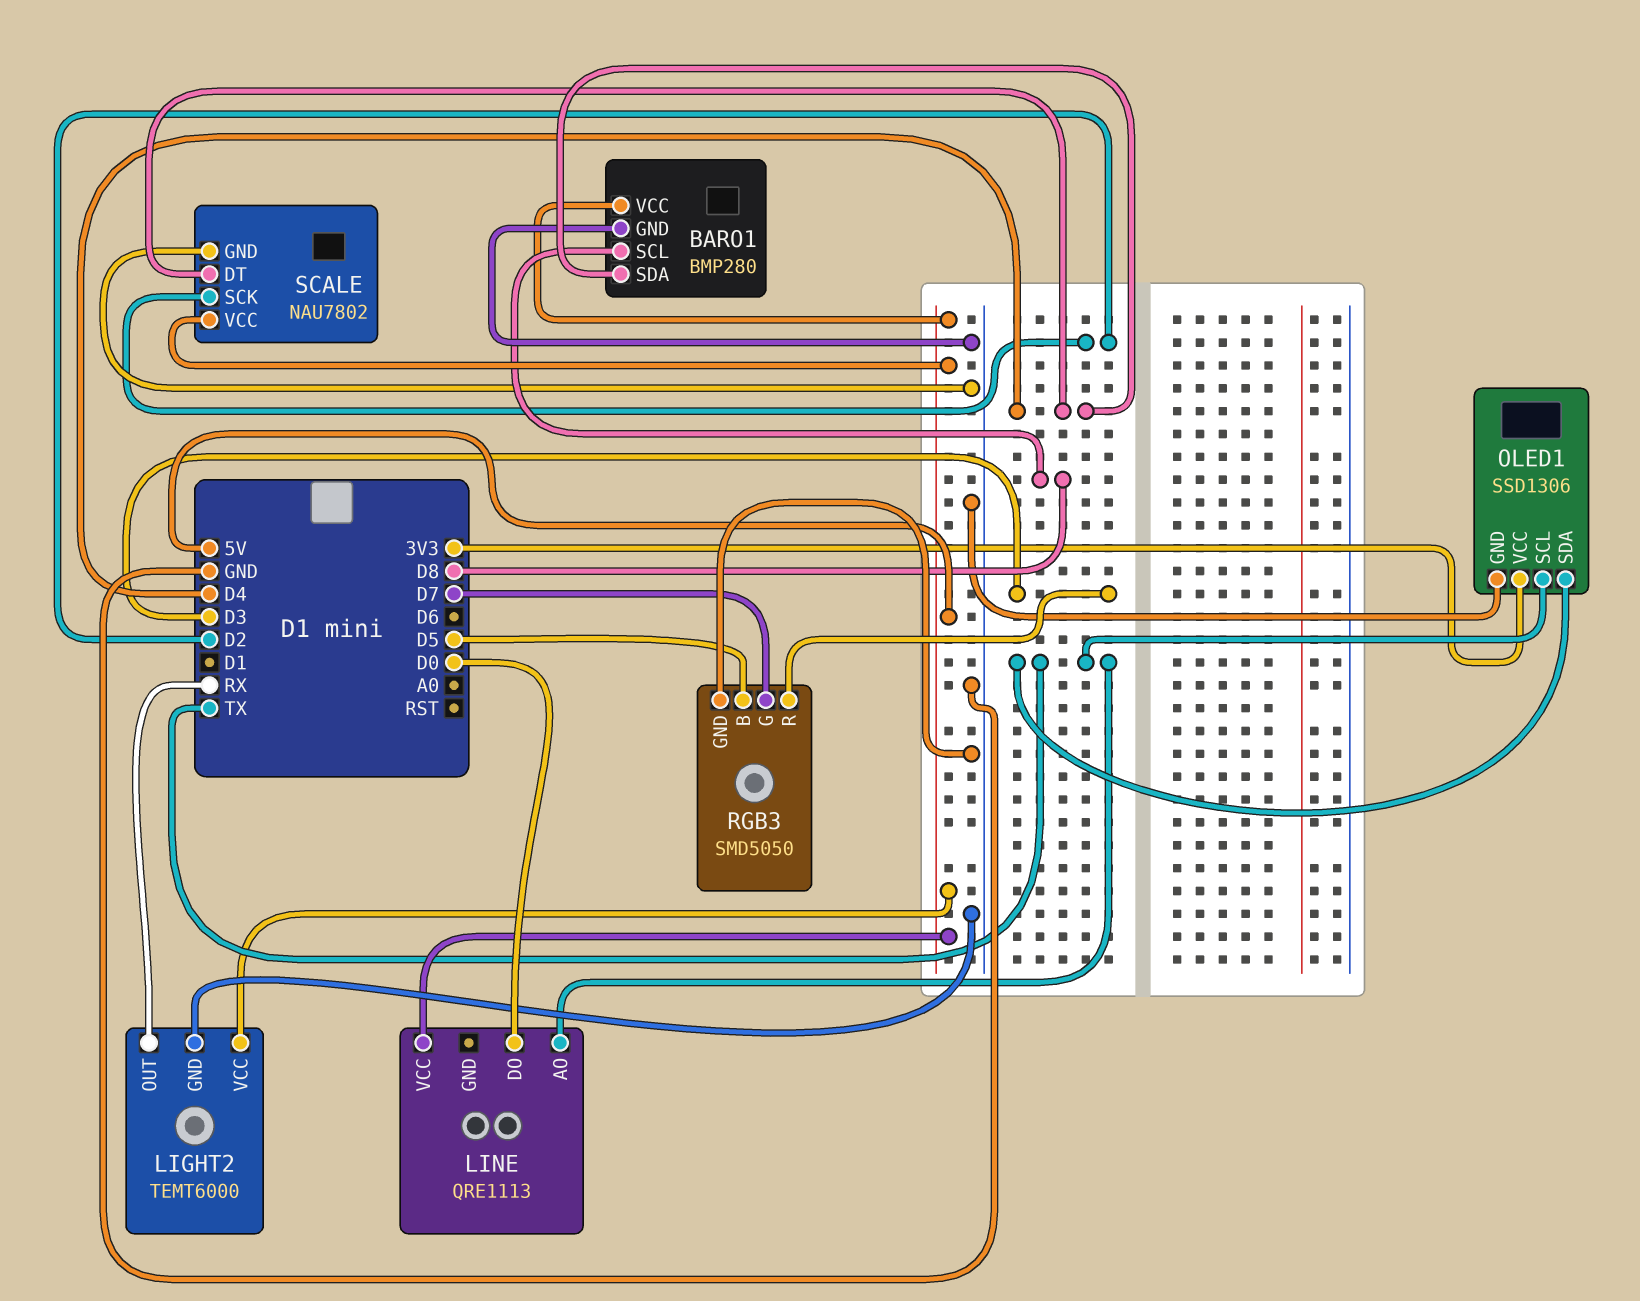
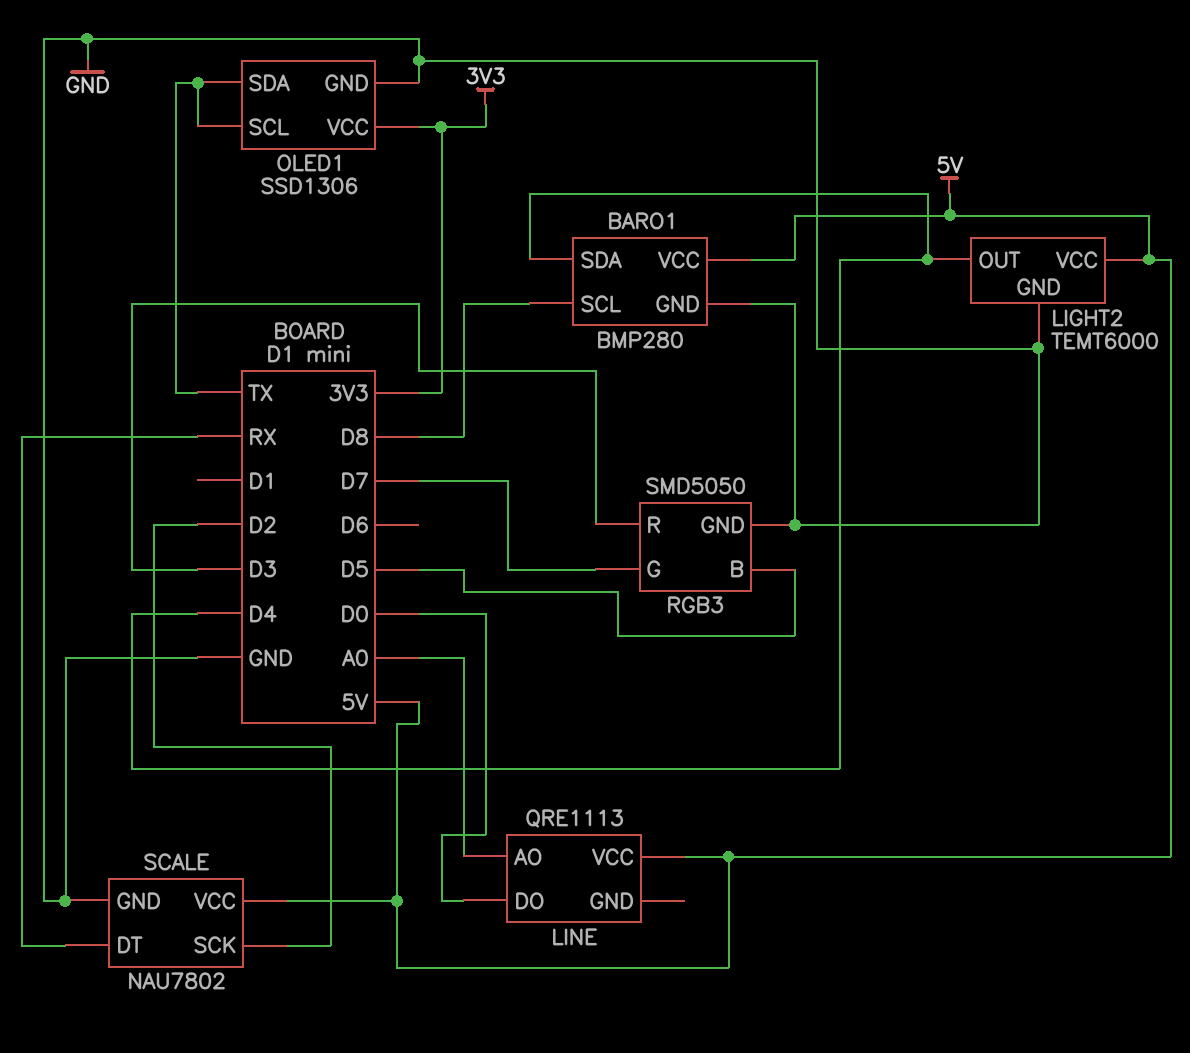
LIGHT2 pin OUT: RX -> D4
LINE pin AO: TX -> A0
SCALE pin DT: D4 -> RX

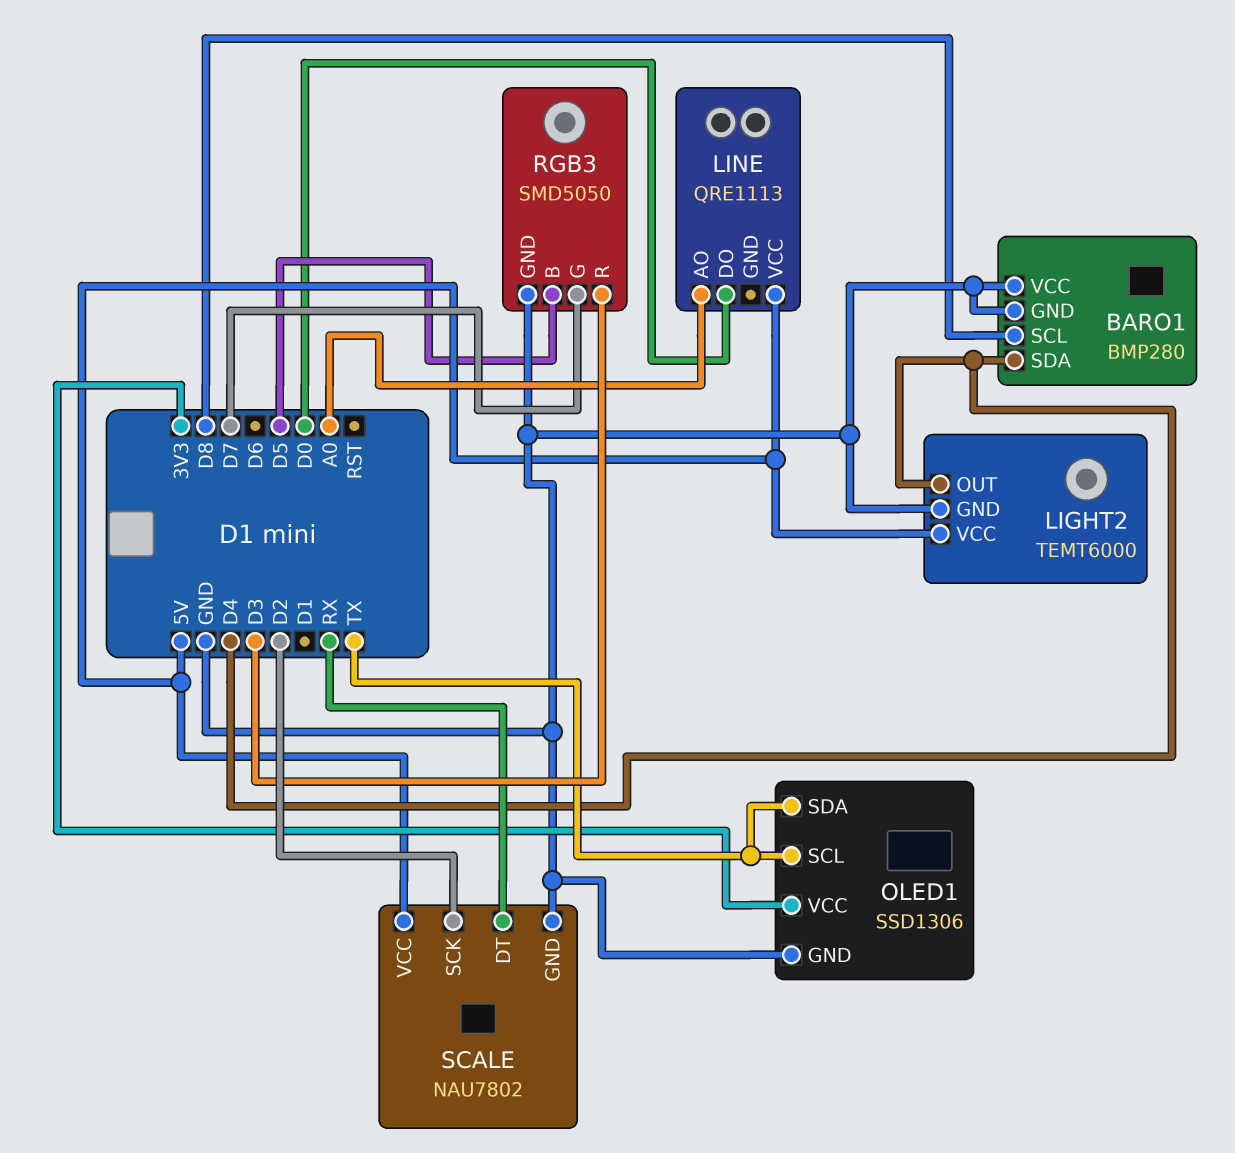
BARO1 pin VCC: 5V -> GND

